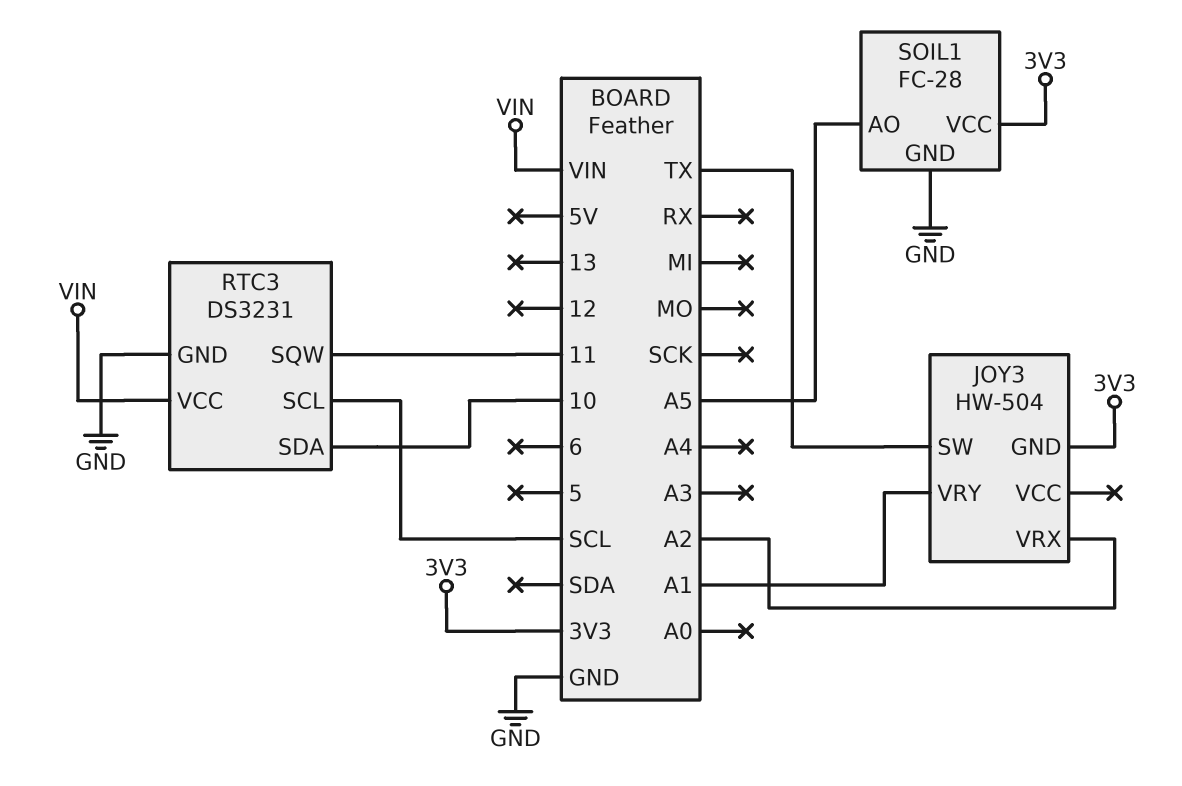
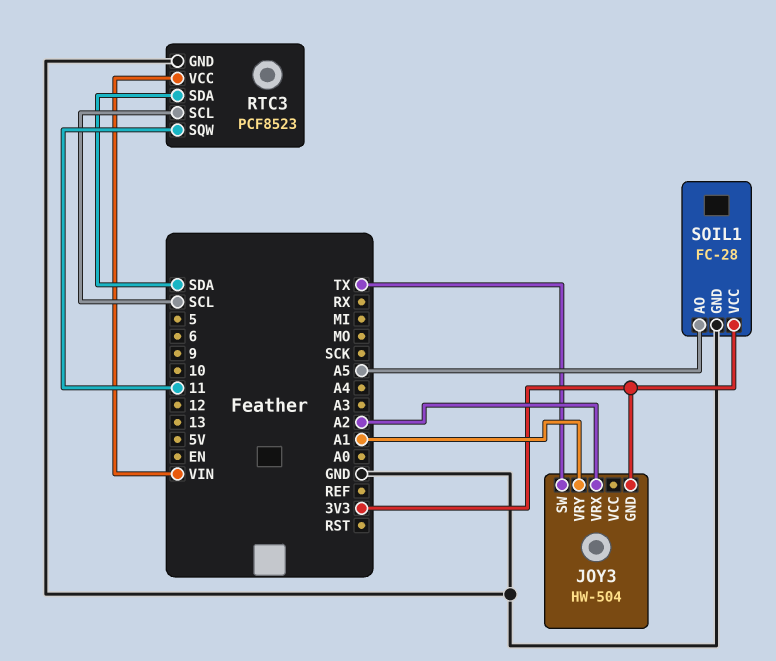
RTC3: DS3231 -> PCF8523
RTC3 pin SDA: 10 -> SDA

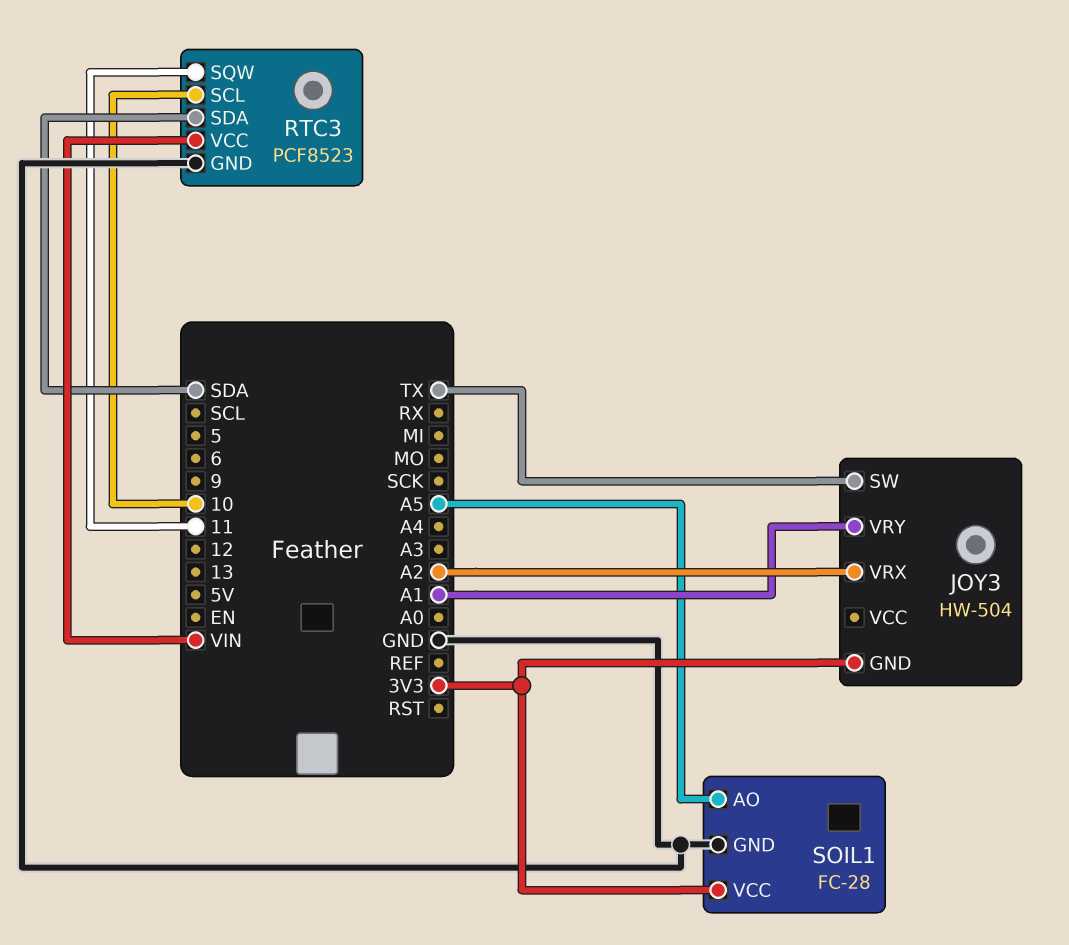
RTC3 pin SCL: SCL -> 10

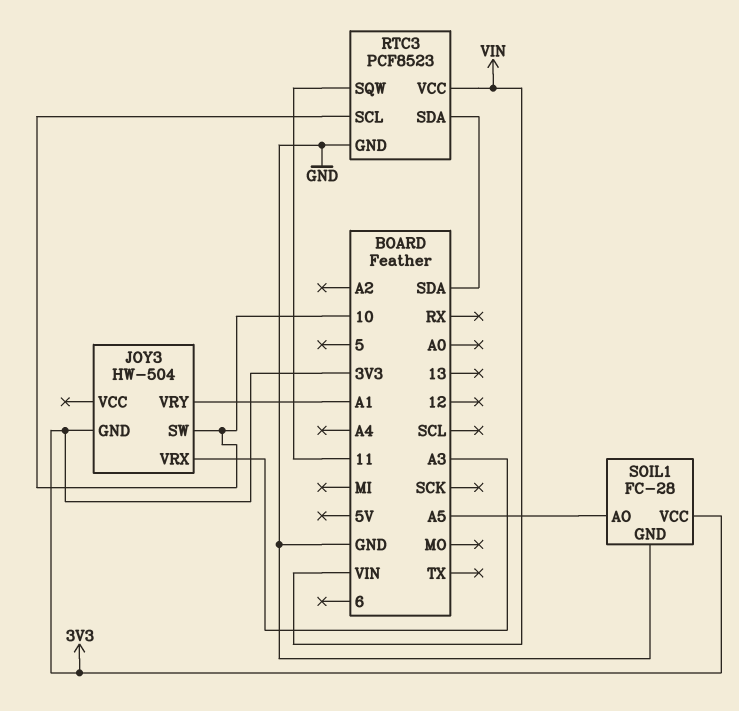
JOY3 pin SW: TX -> 10
JOY3 pin VRX: A2 -> A3

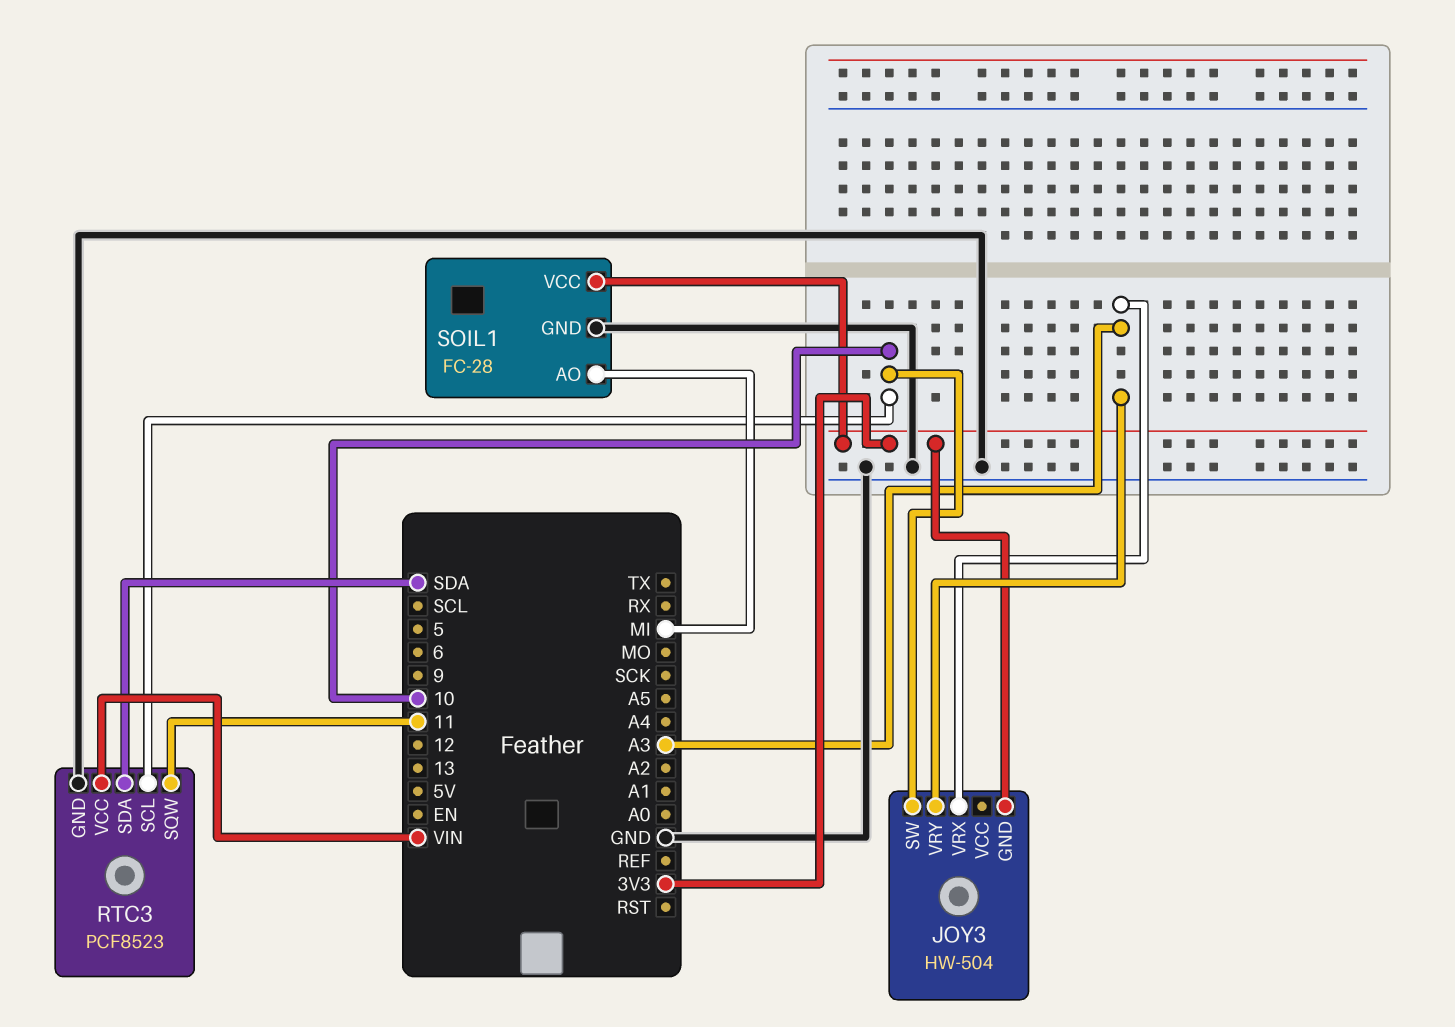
JOY3 pin VRY: A1 -> A3
SOIL1 pin AO: A5 -> MI

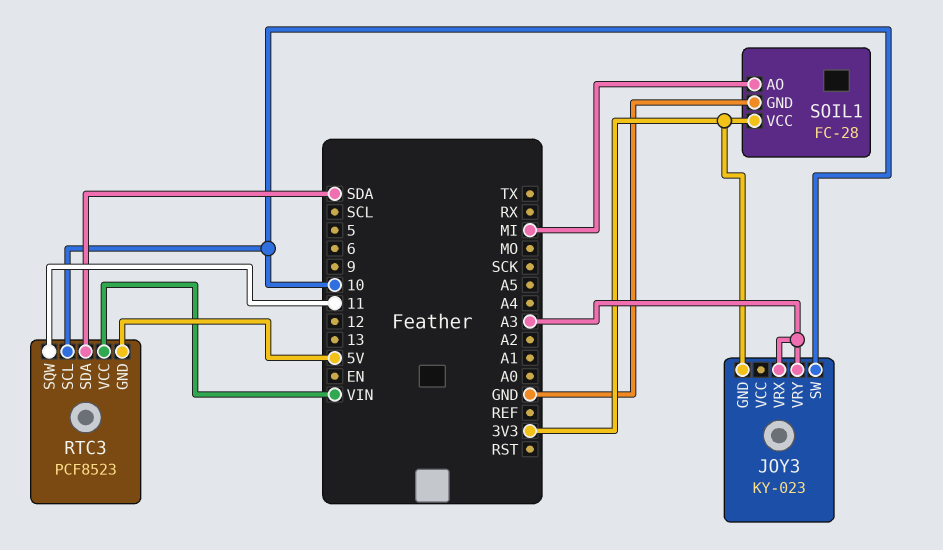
JOY3: HW-504 -> KY-023
RTC3 pin GND: GND -> 5V

